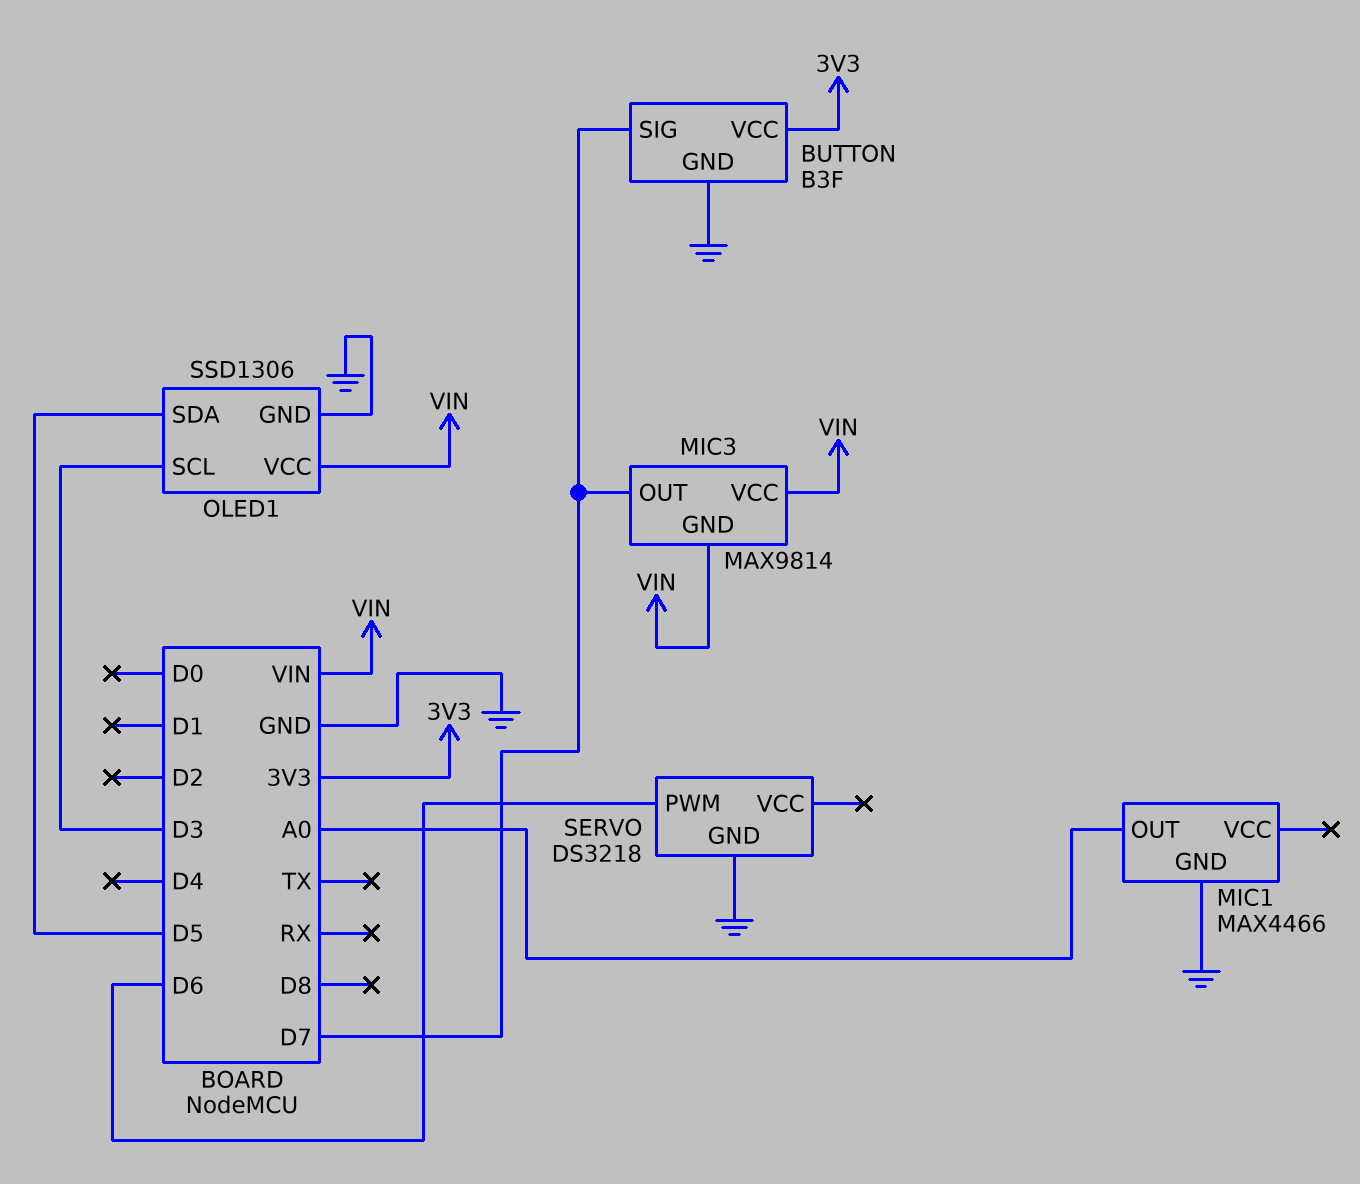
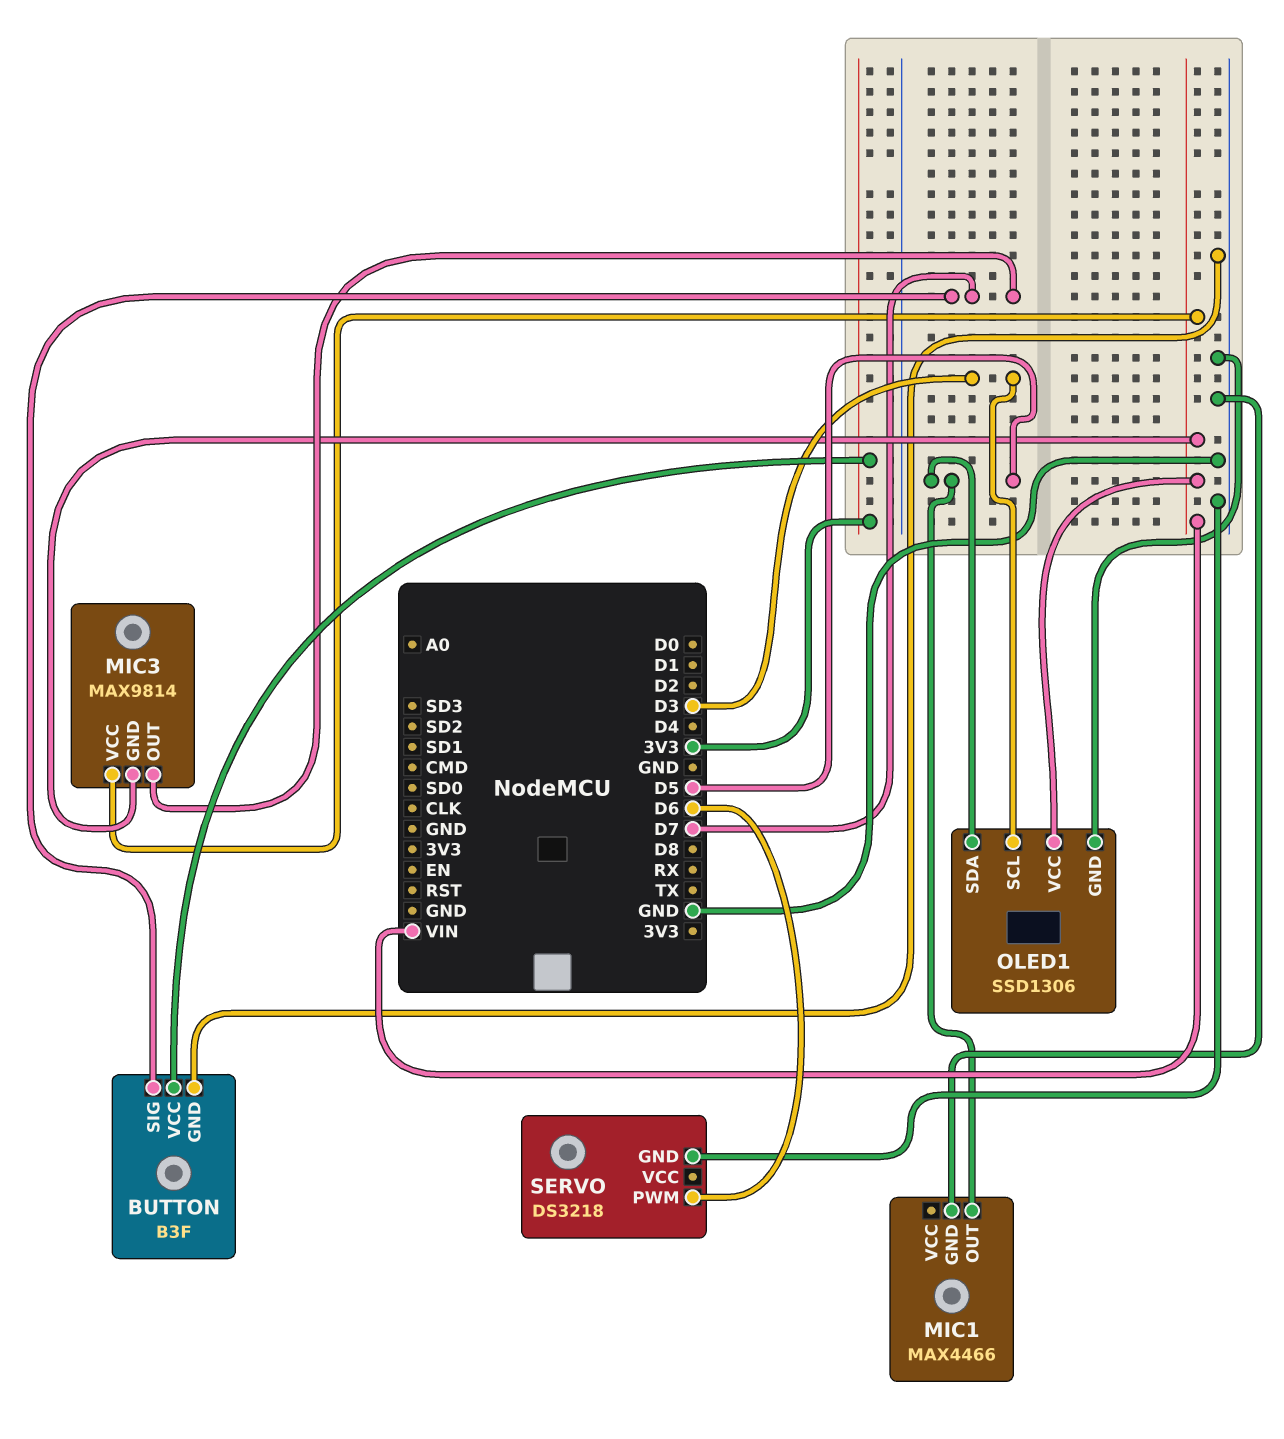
MIC1 pin OUT: A0 -> D5

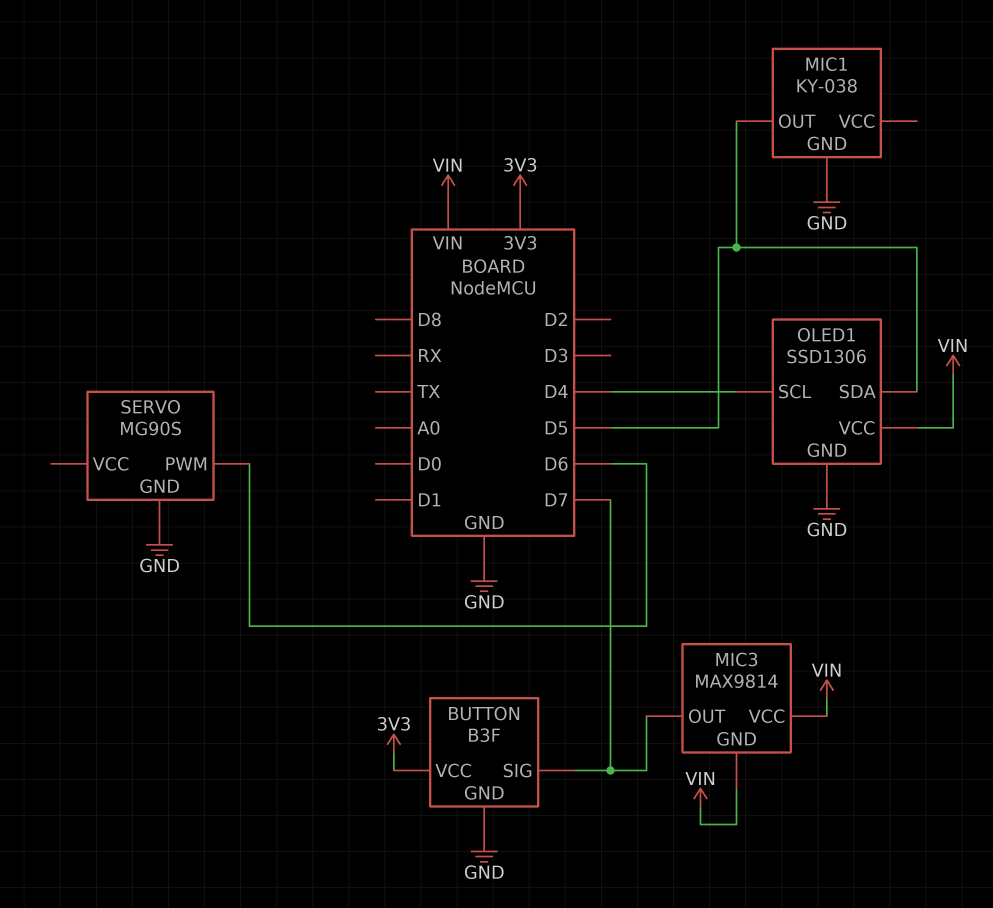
MIC1: MAX4466 -> KY-038
OLED1 pin SCL: D3 -> D4
SERVO: DS3218 -> MG90S

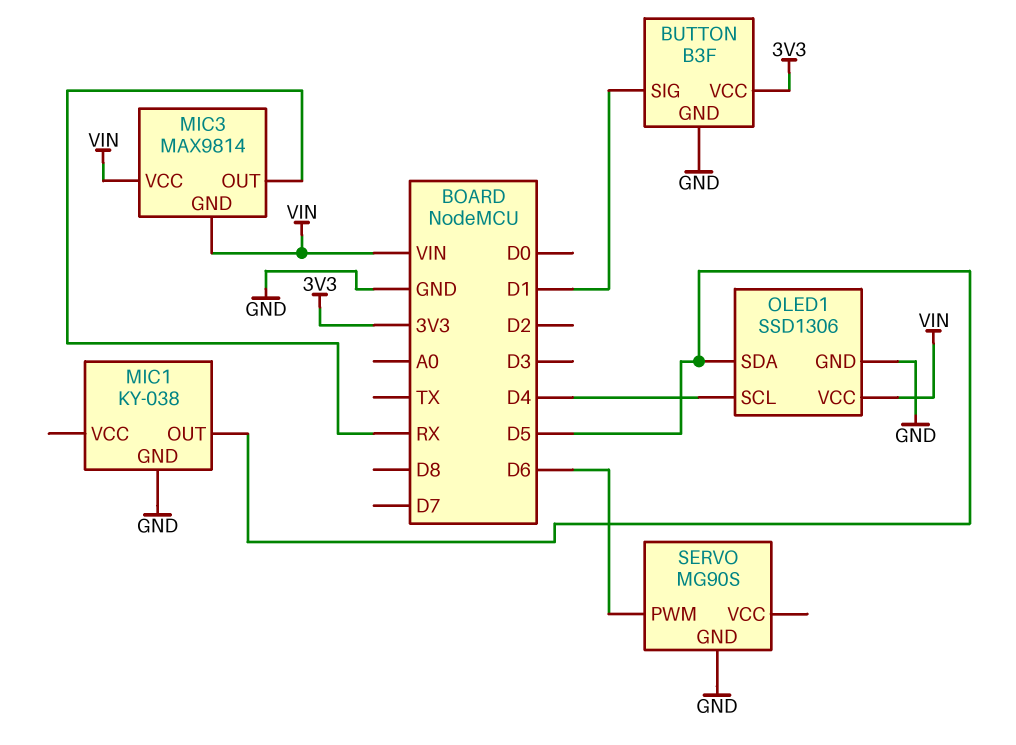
BUTTON pin SIG: D7 -> D1
MIC3 pin OUT: D7 -> RX

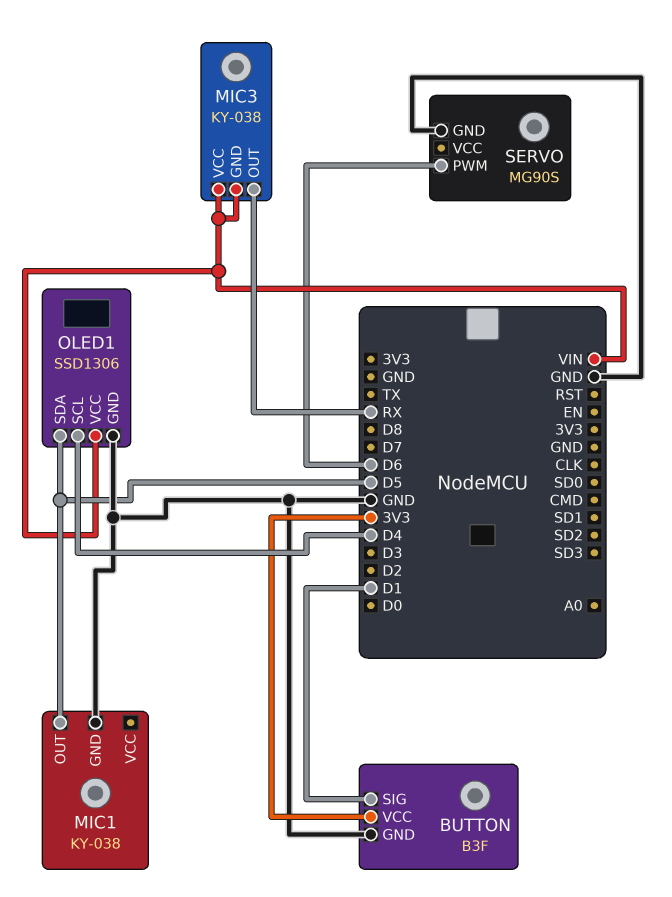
MIC3: MAX9814 -> KY-038

